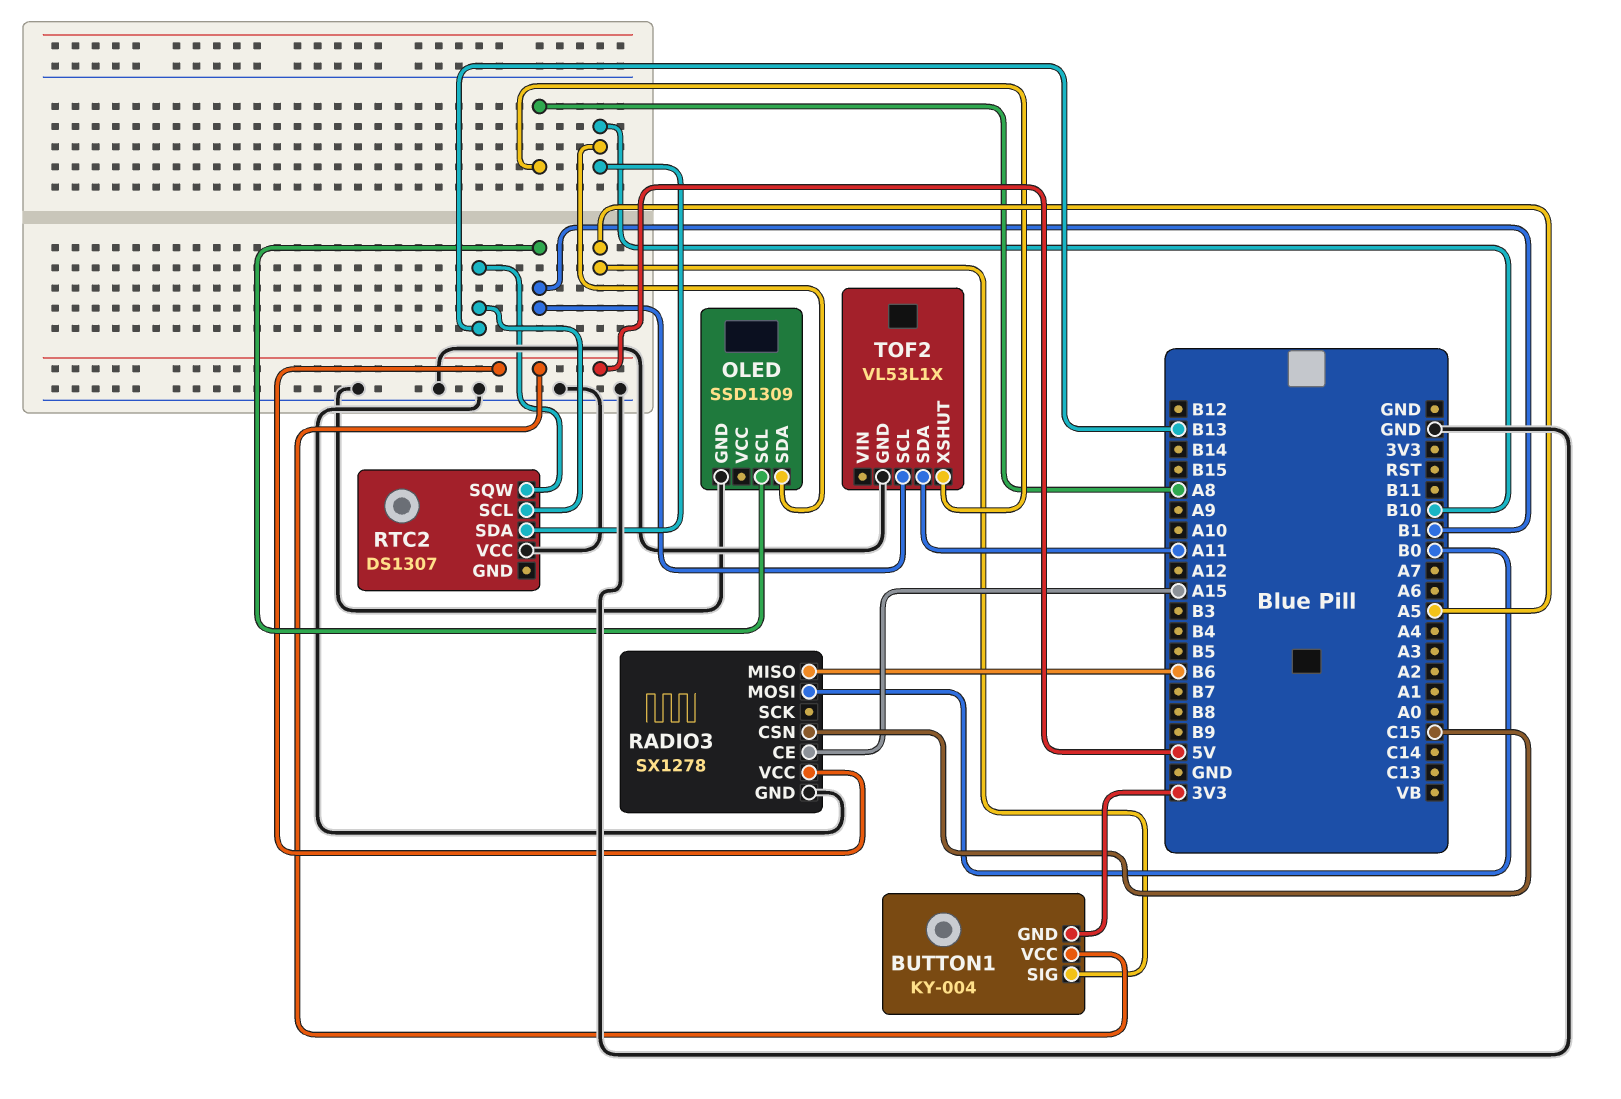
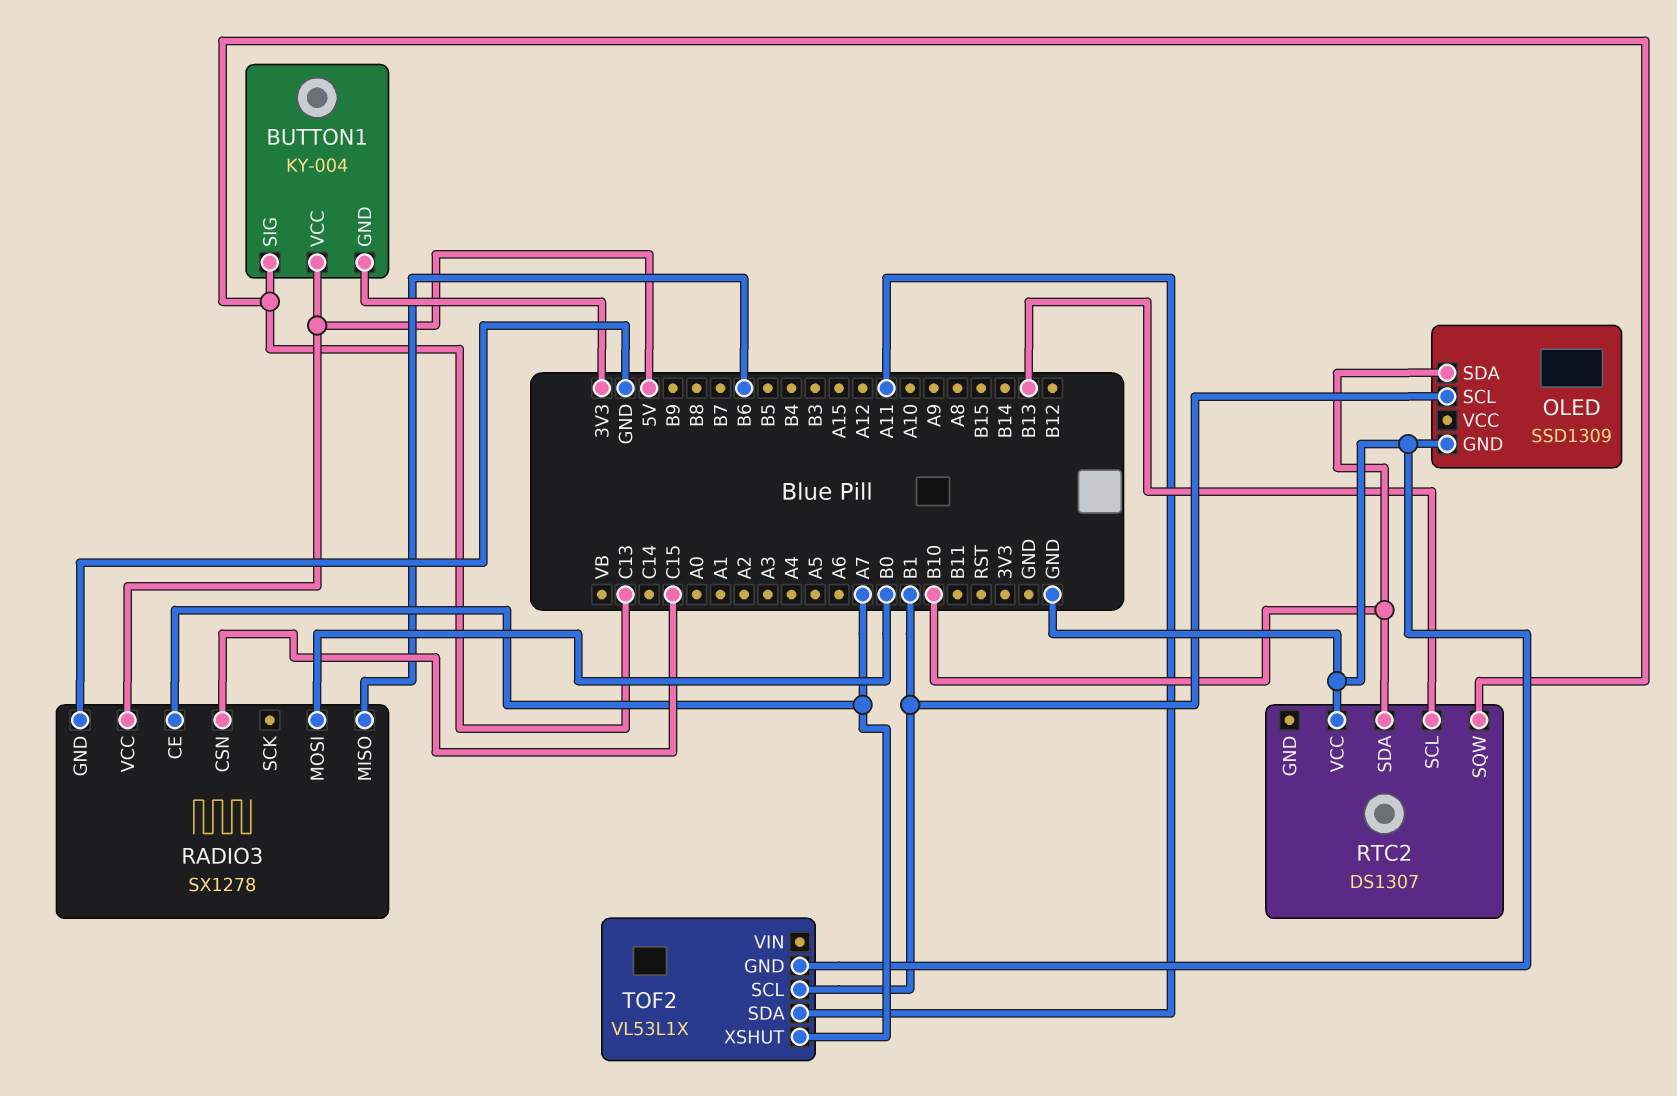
BUTTON1 pin SIG: A5 -> C13
RADIO3 pin CE: A15 -> A7
RTC2 pin SQW: B13 -> C13
TOF2 pin XSHUT: A8 -> A7

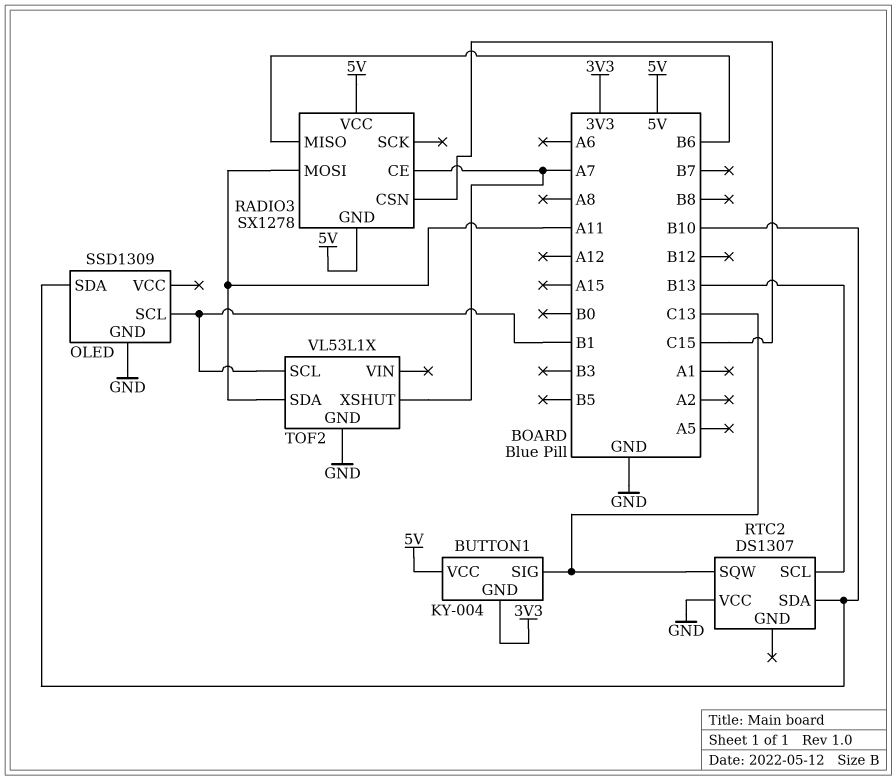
RADIO3 pin GND: GND -> 5V
RADIO3 pin MOSI: B0 -> A11

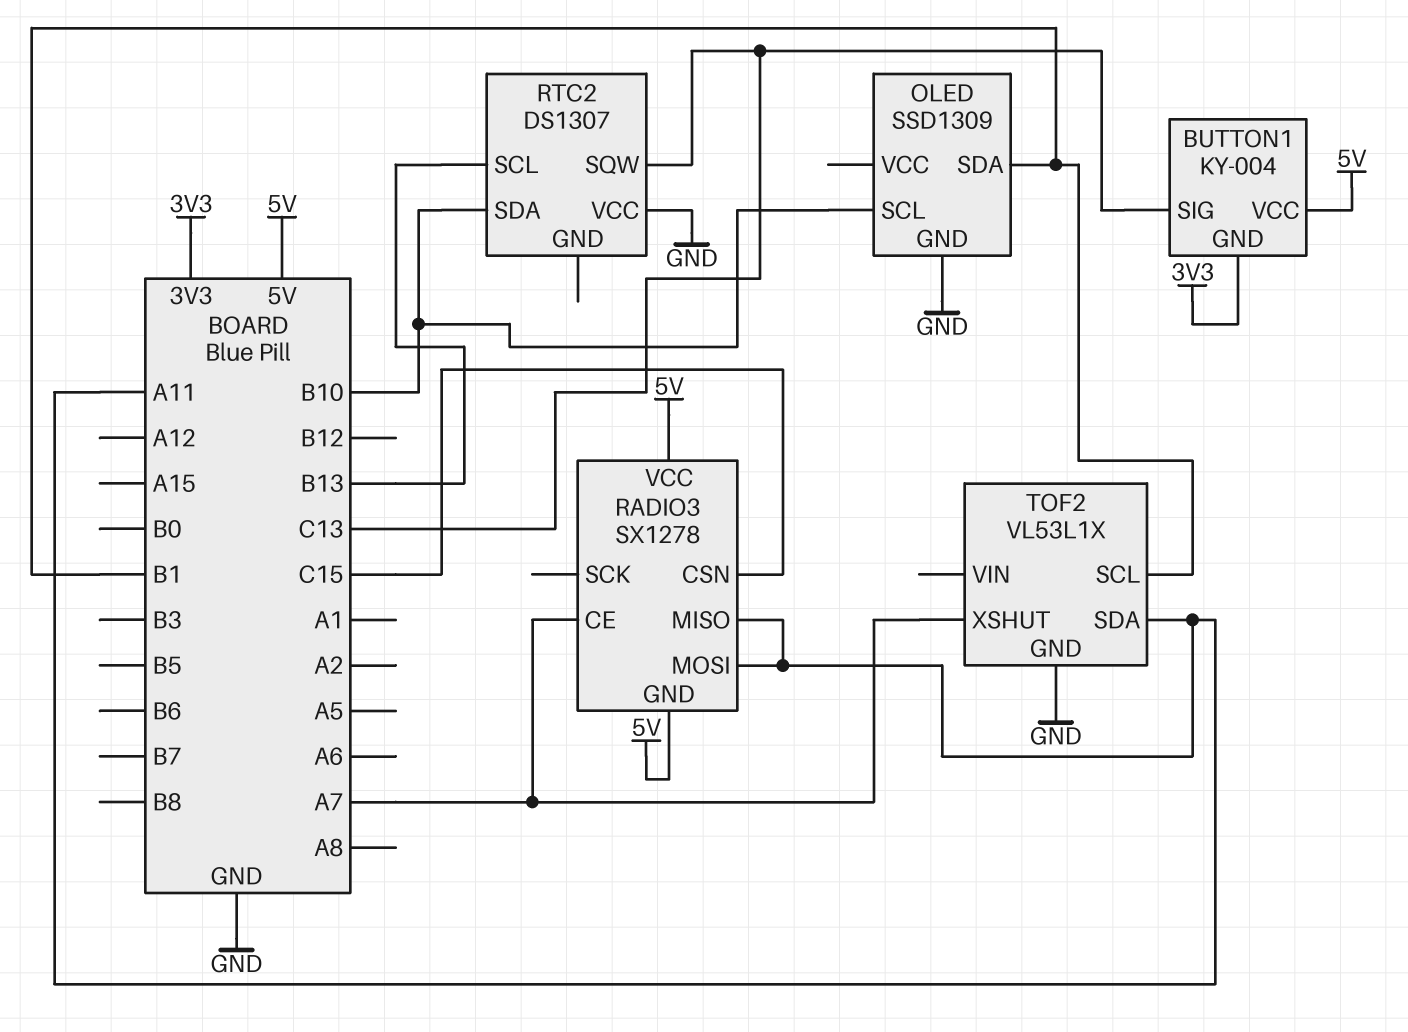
OLED pin SCL: B1 -> B10
OLED pin SDA: B10 -> B1
RADIO3 pin MISO: B6 -> A11

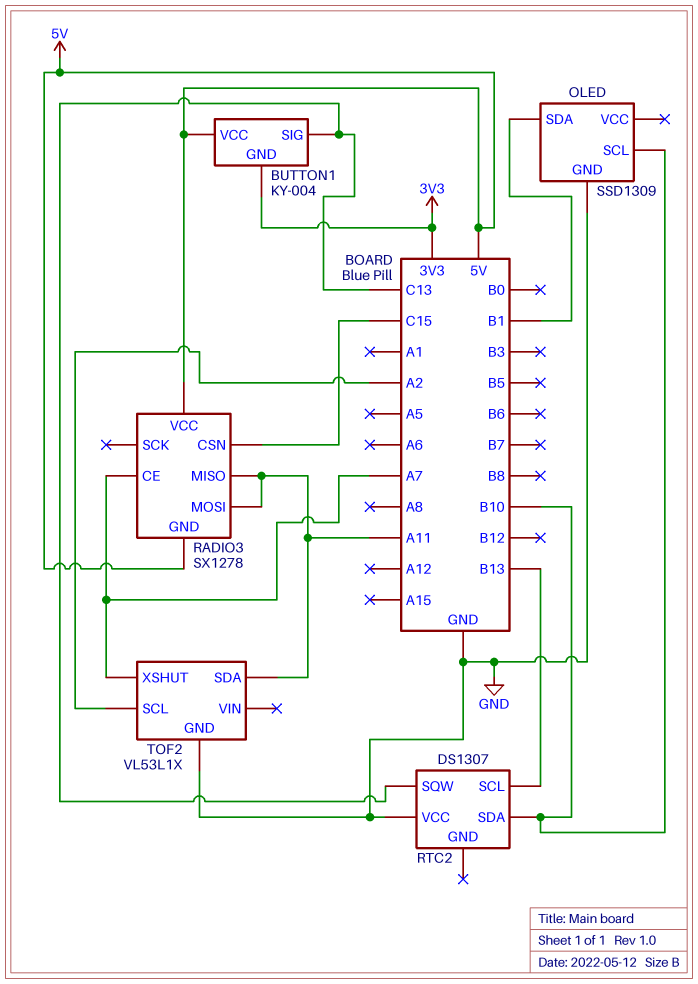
TOF2 pin SCL: B1 -> A2

